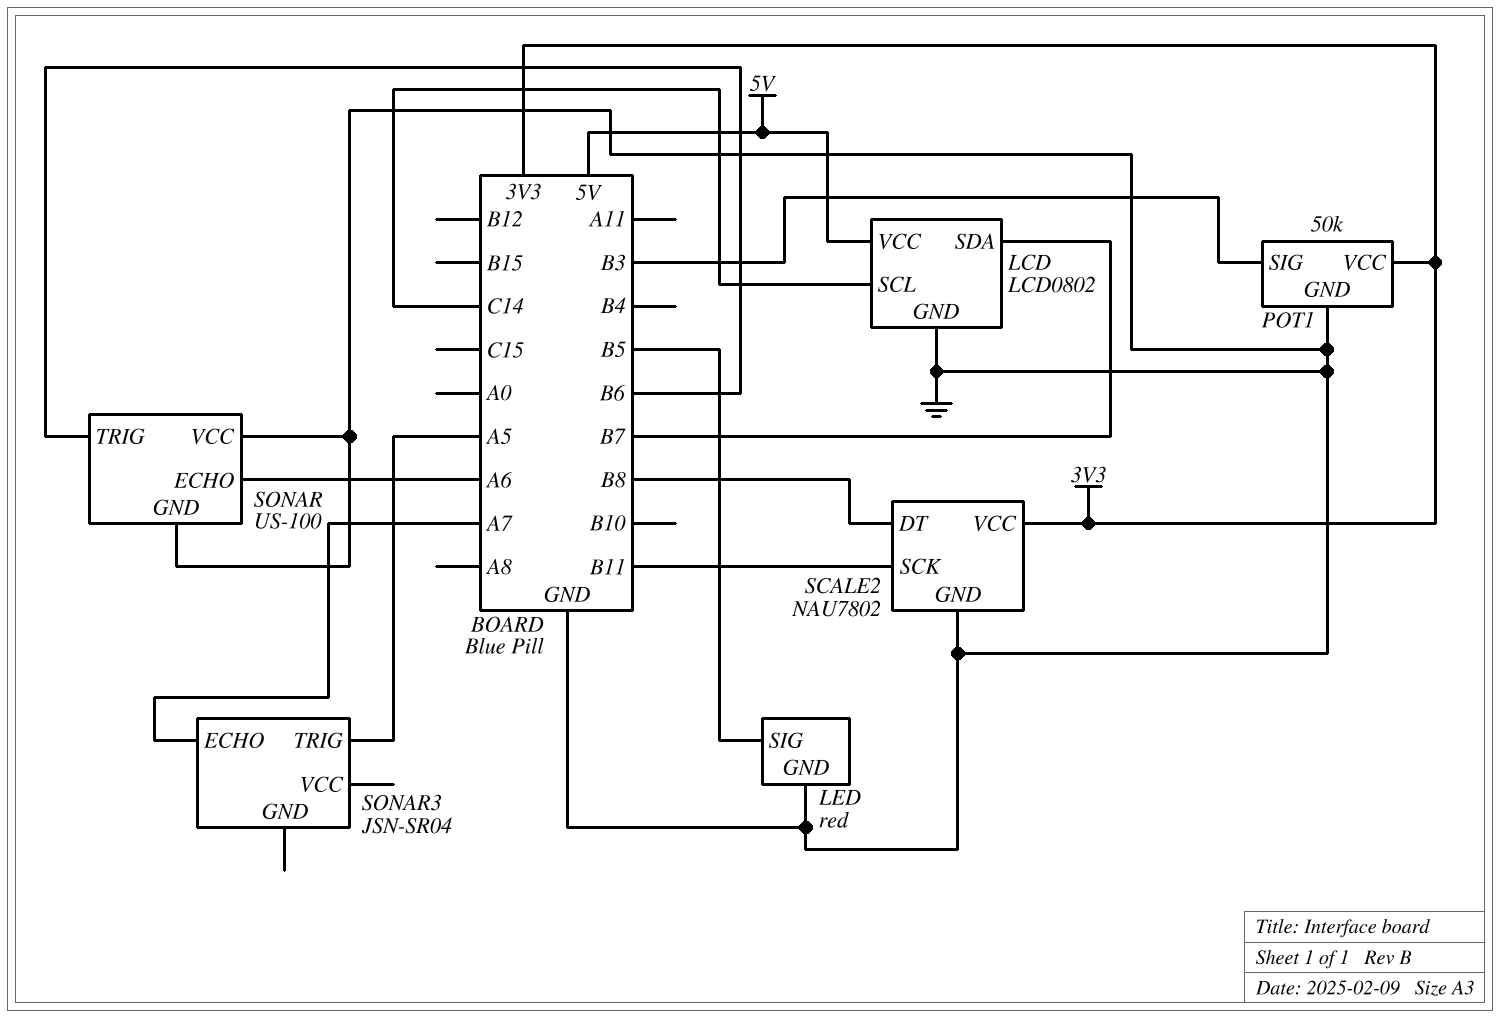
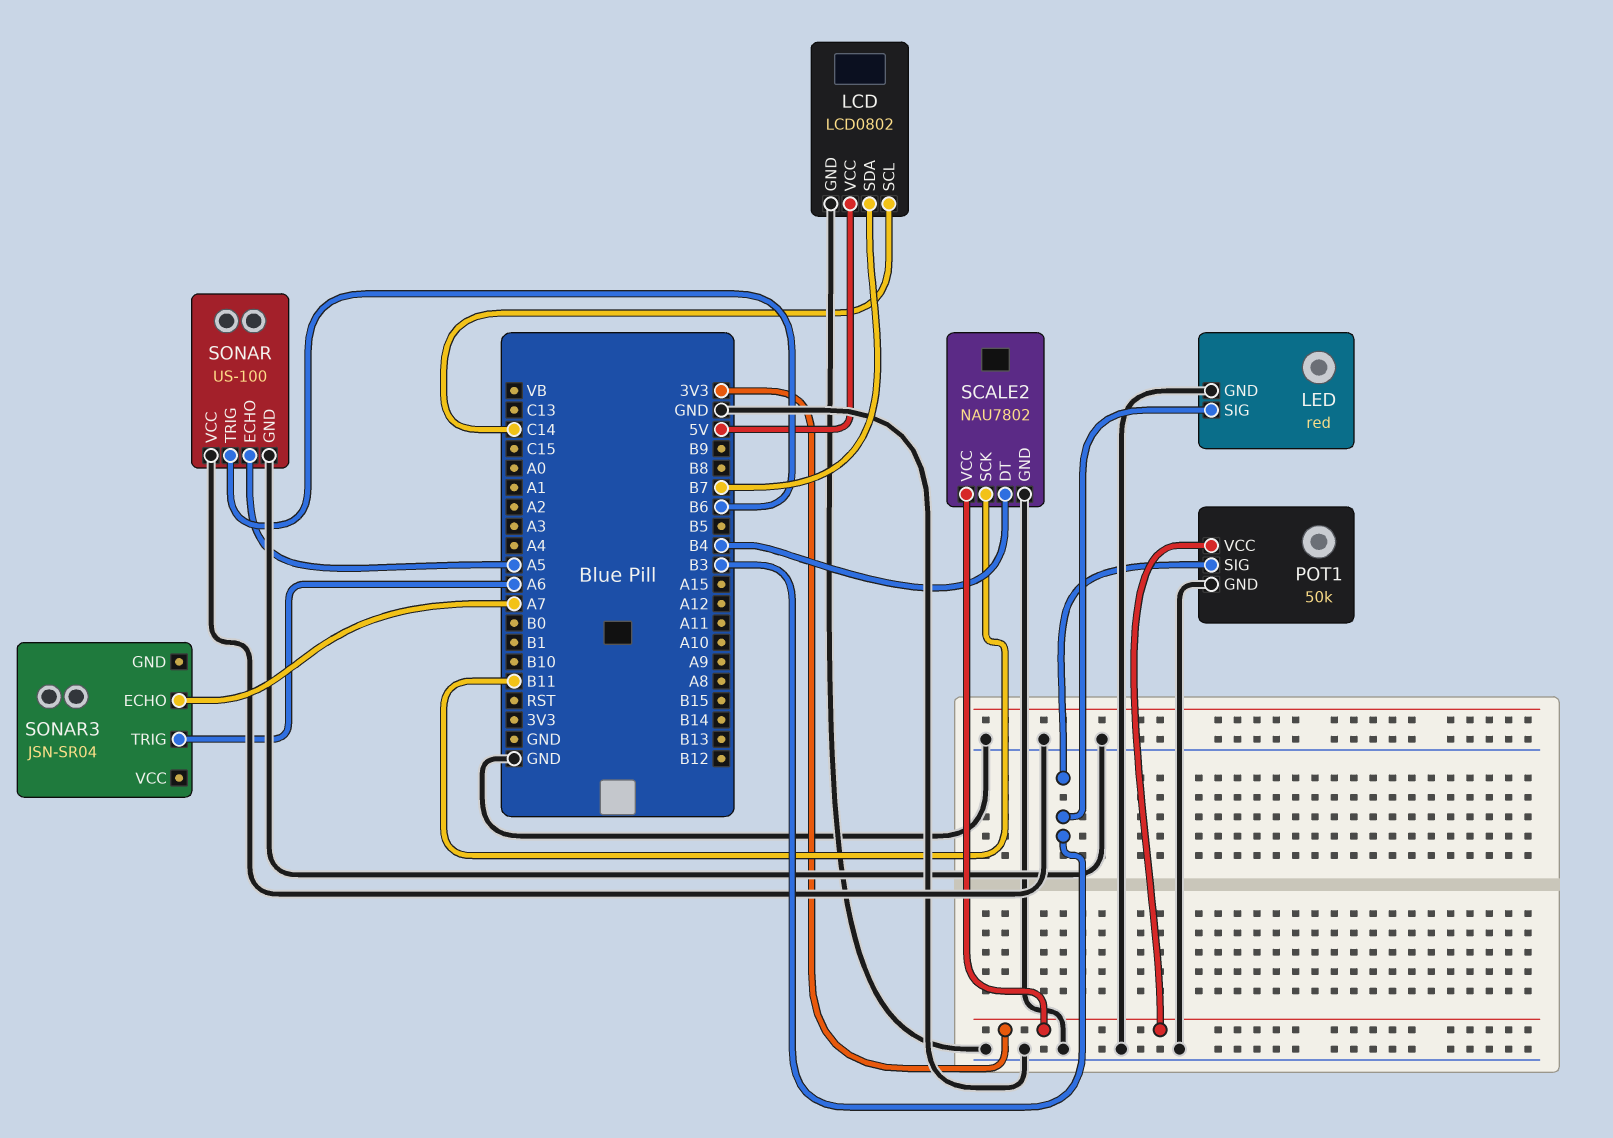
LED pin SIG: B5 -> B3
SCALE2 pin DT: B8 -> B4
SONAR pin ECHO: A6 -> A5
SONAR3 pin TRIG: A5 -> A6

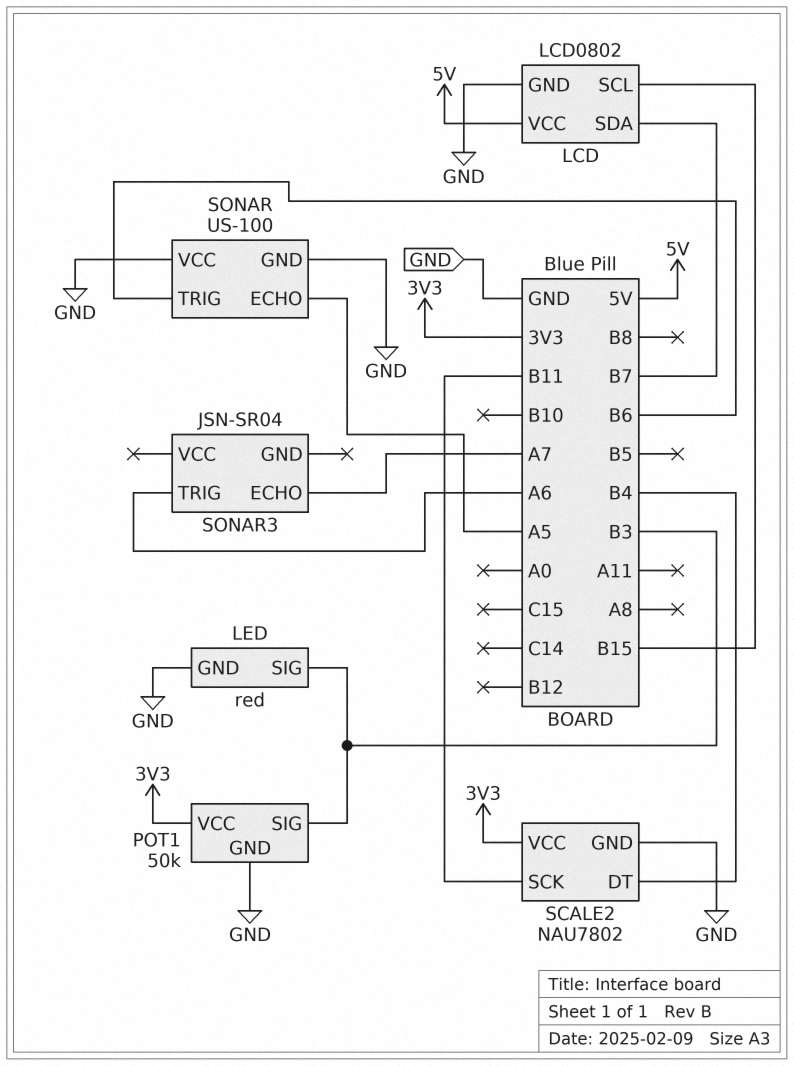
LCD pin SCL: C14 -> B15

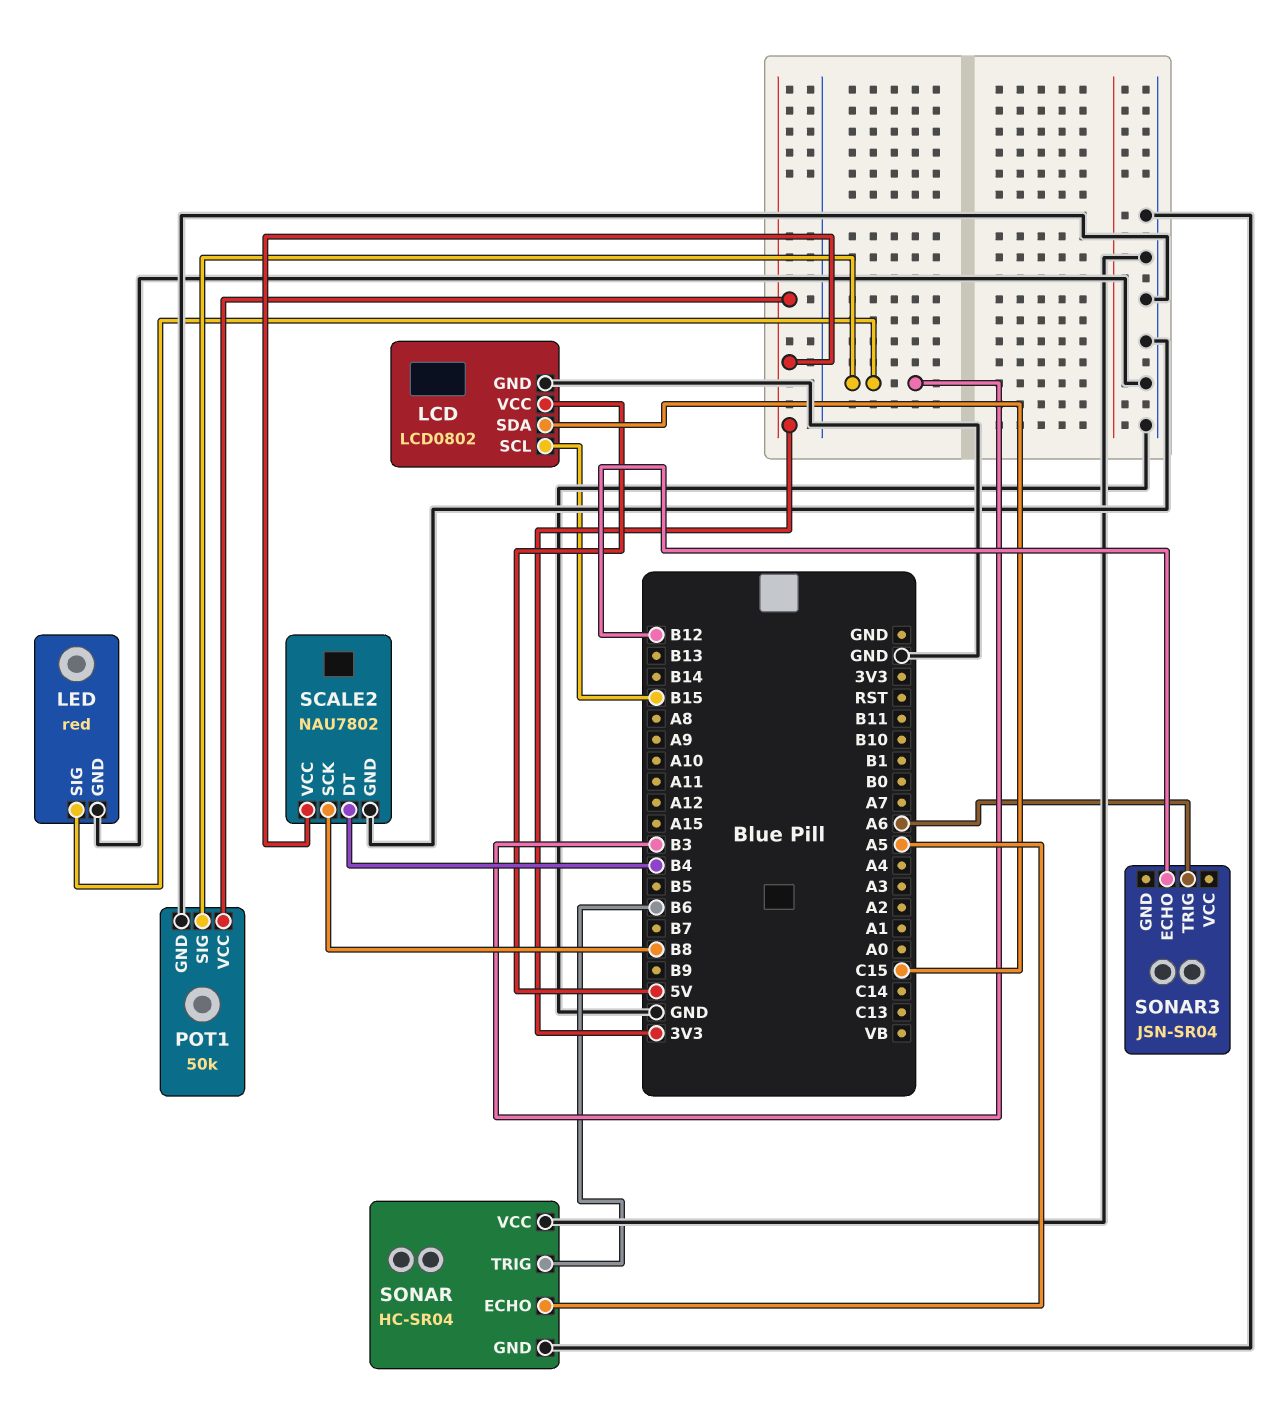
LCD pin SDA: B7 -> C15
SCALE2 pin SCK: B11 -> B8
SONAR: US-100 -> HC-SR04
SONAR3 pin ECHO: A7 -> B12

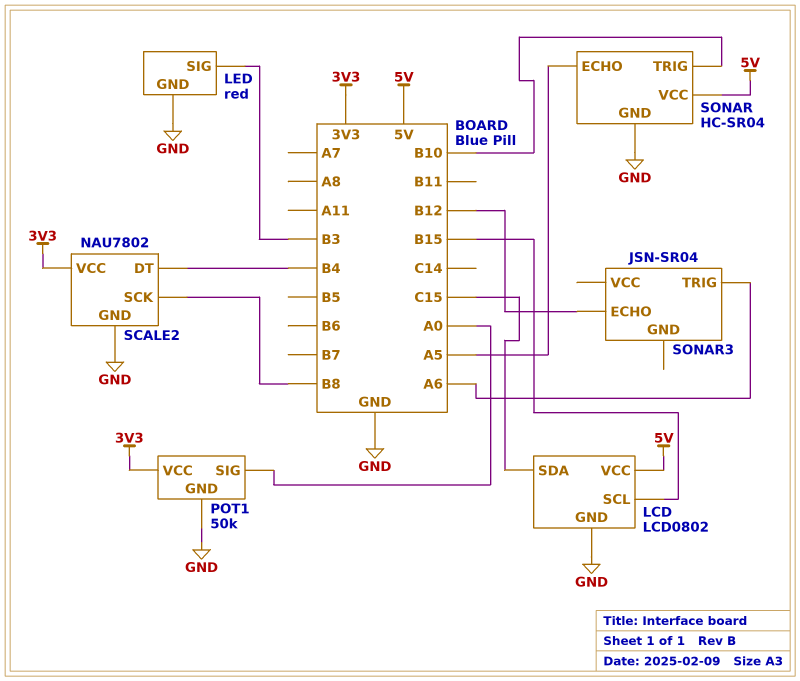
POT1 pin SIG: B3 -> A0
SONAR pin TRIG: B6 -> B10
SONAR pin VCC: GND -> 5V

